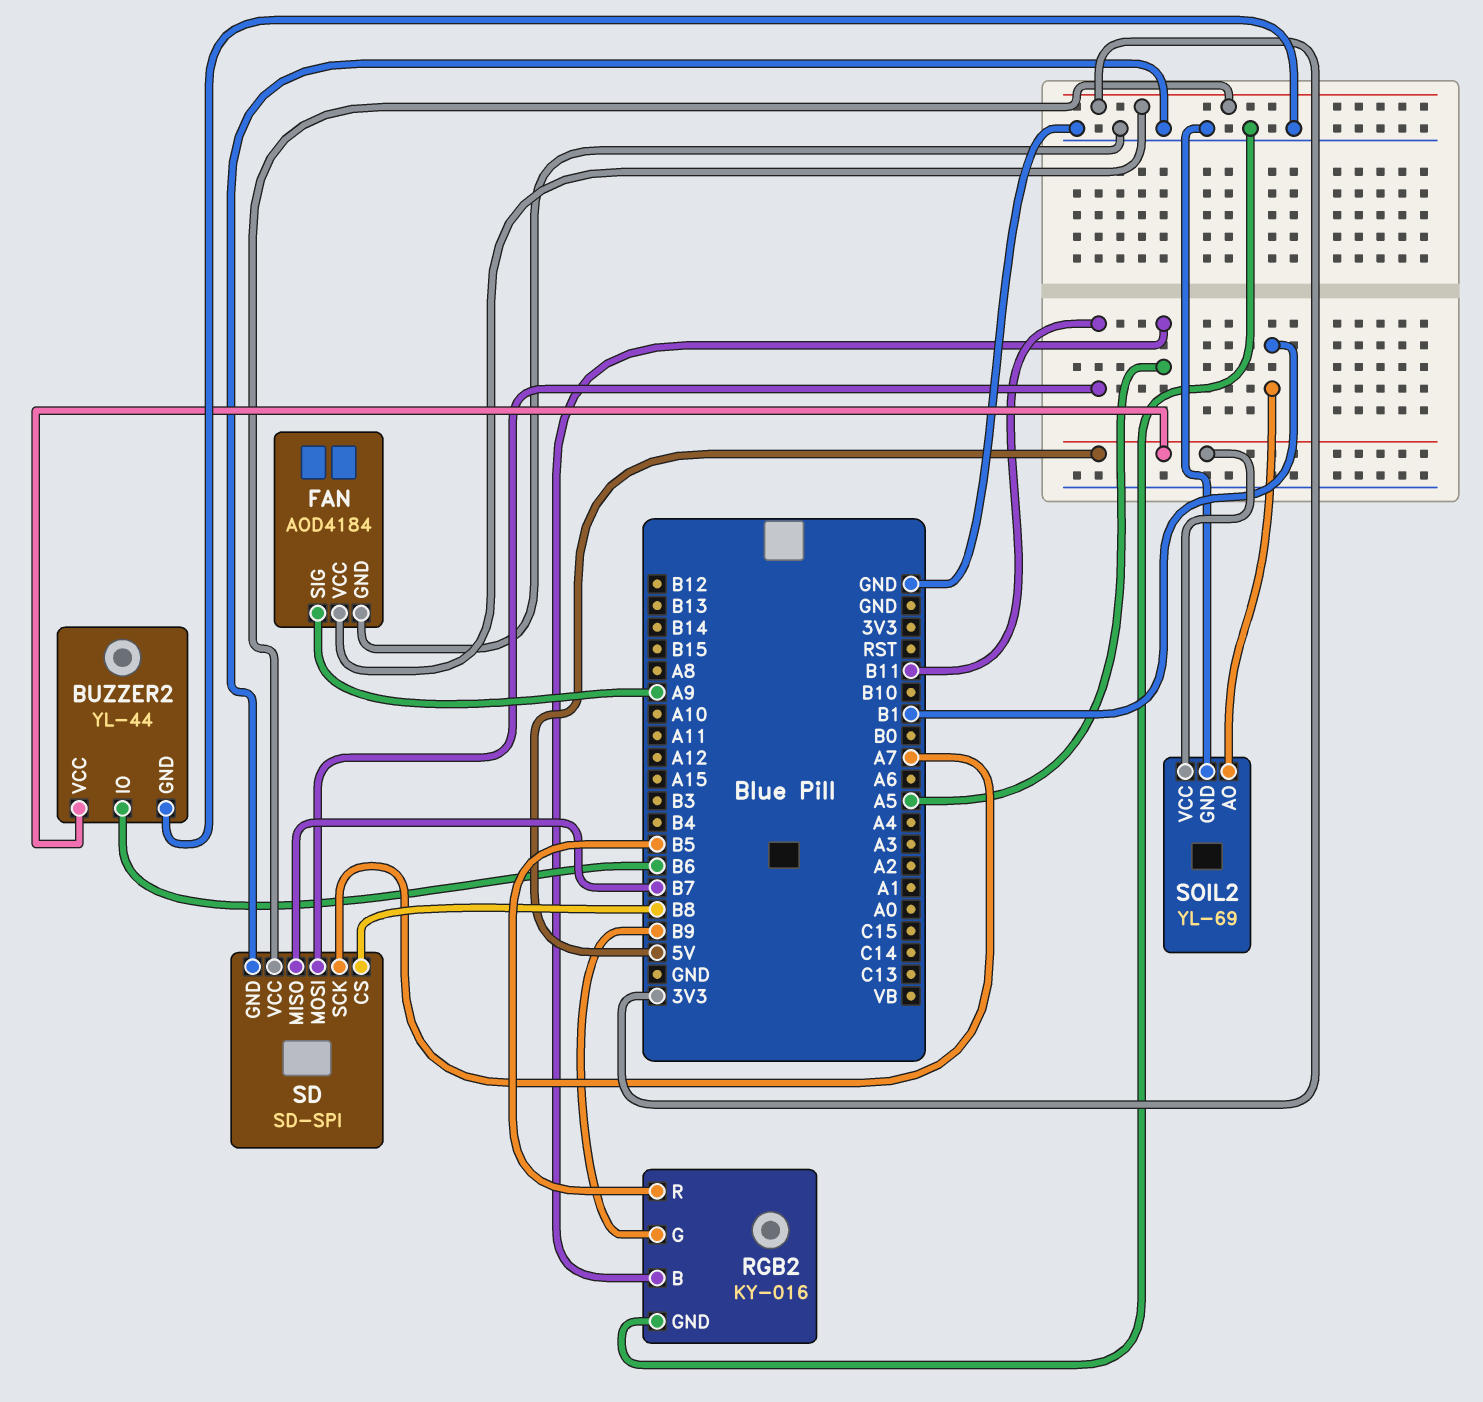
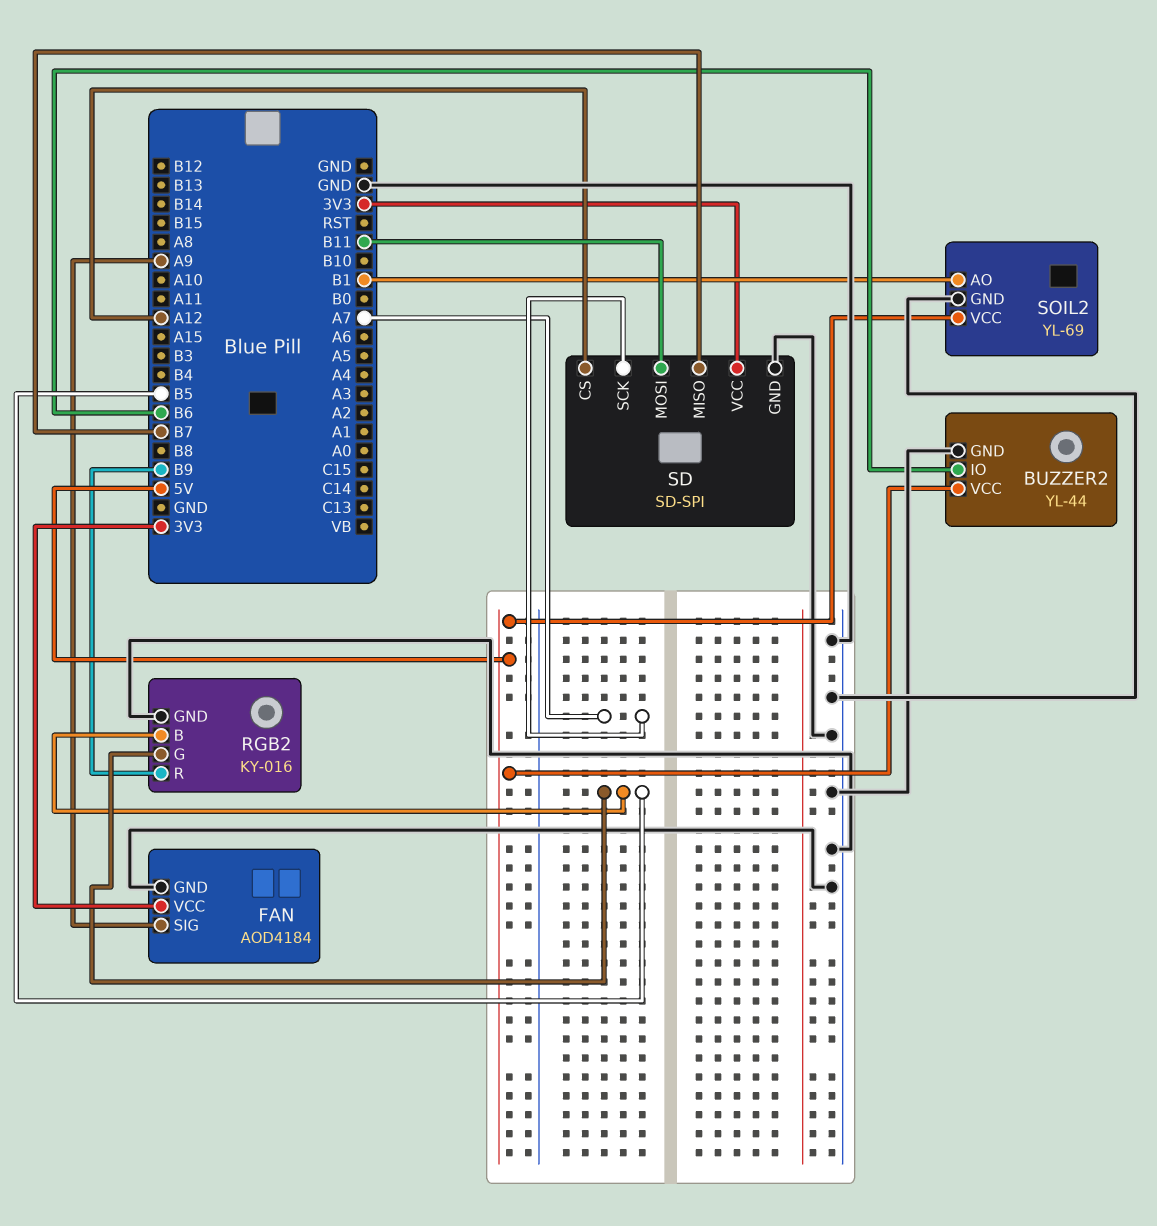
RGB2 pin B: A5 -> B5
RGB2 pin G: B9 -> B5
RGB2 pin R: B5 -> B9
SD pin CS: B8 -> A12

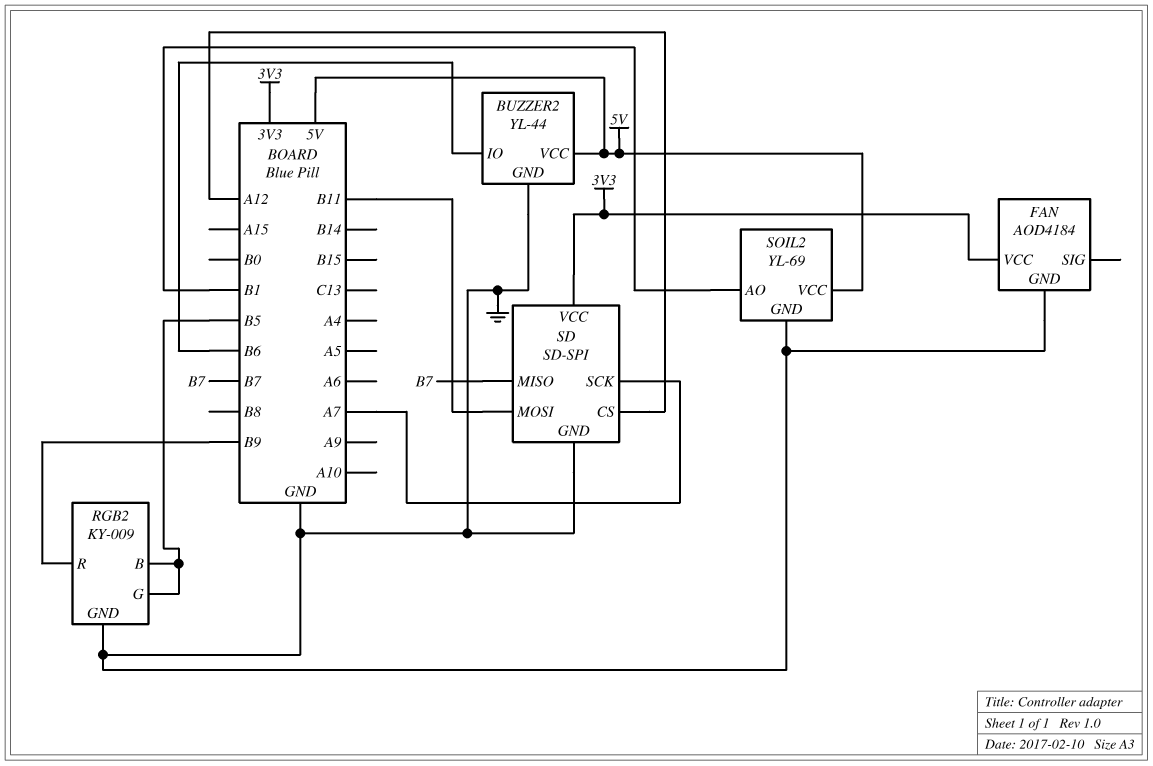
FAN pin SIG: A9 -> none
RGB2: KY-016 -> KY-009

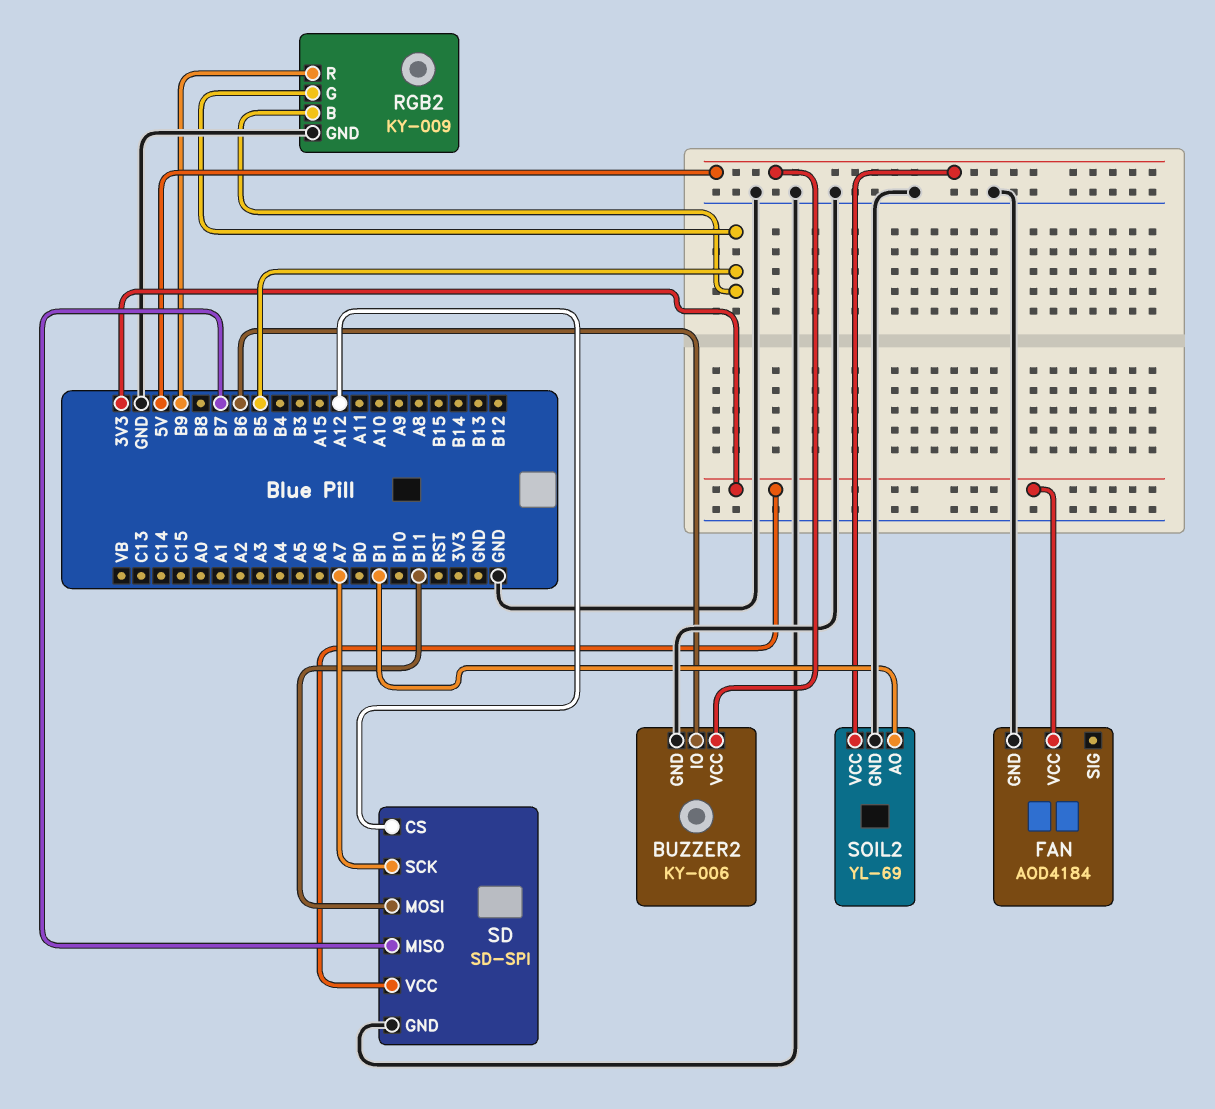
BUZZER2: YL-44 -> KY-006

